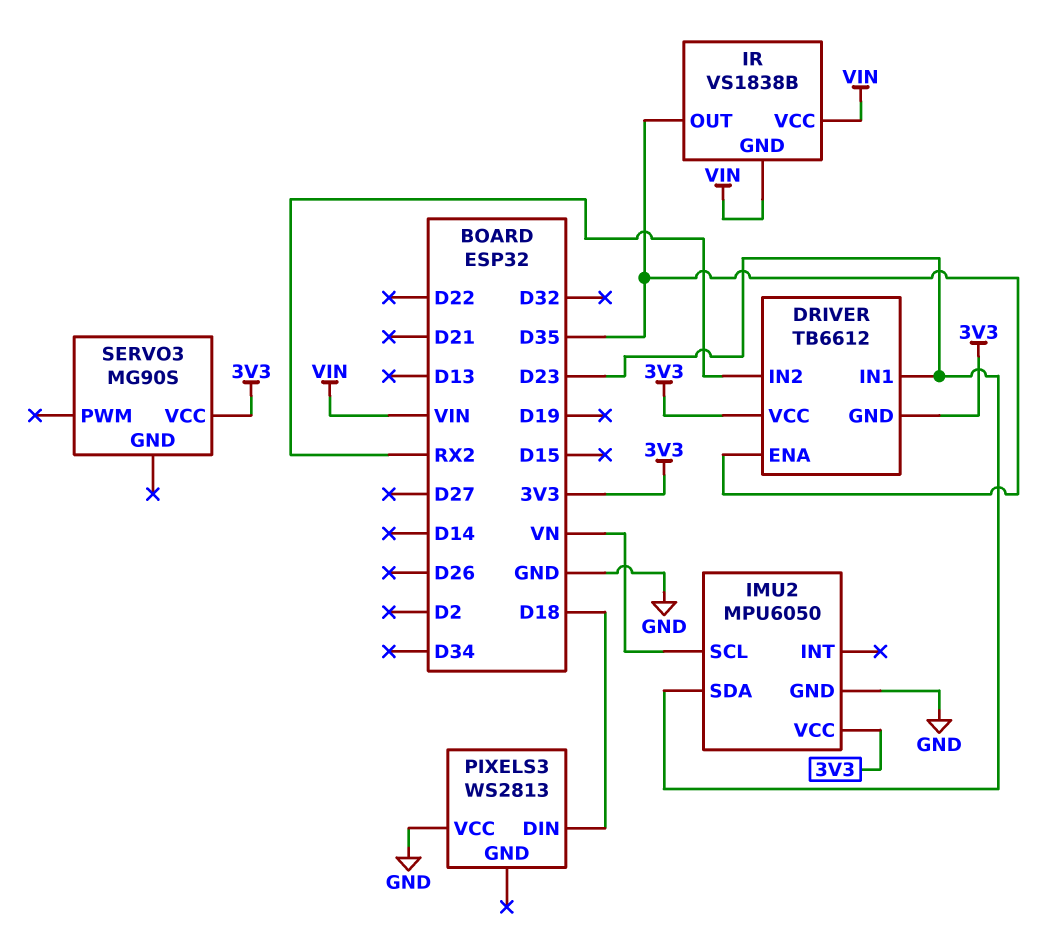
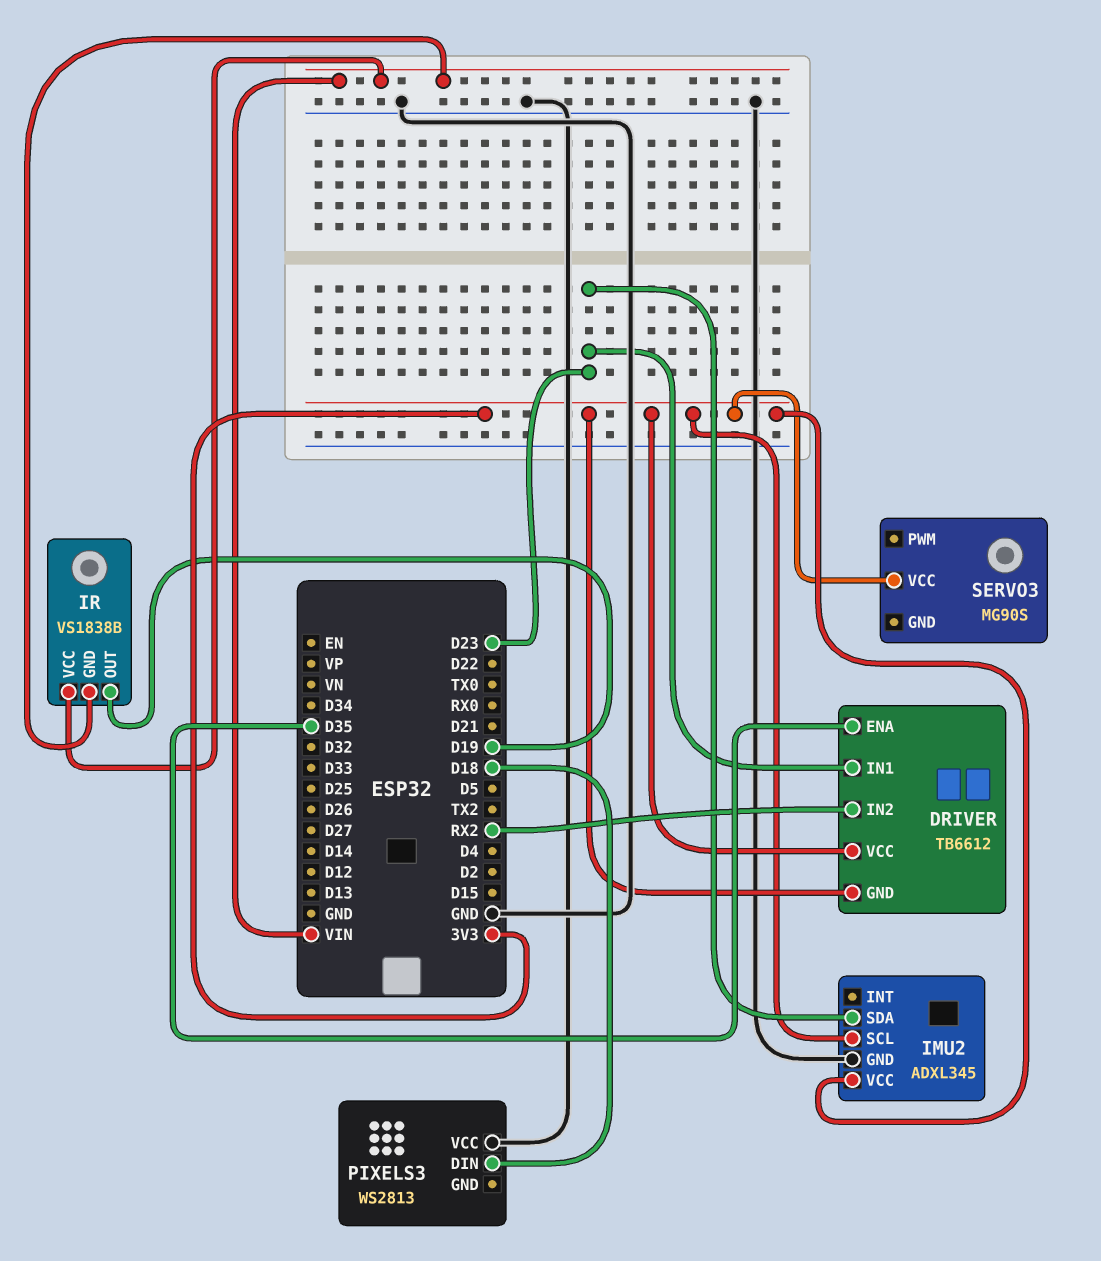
IMU2: MPU6050 -> ADXL345
IMU2 pin SCL: VN -> 3V3
IR pin OUT: D35 -> D19

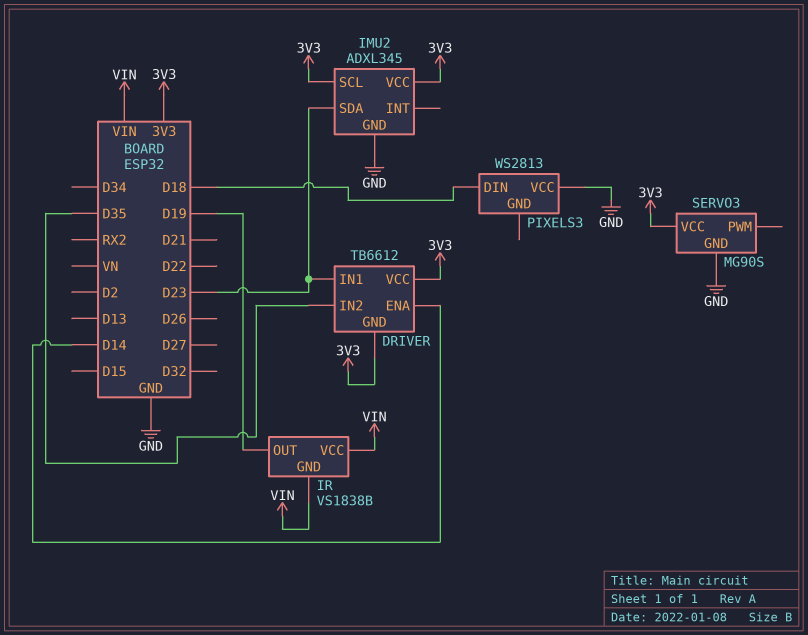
DRIVER pin ENA: D35 -> D14
DRIVER pin IN2: RX2 -> D35
SERVO3 pin GND: none -> GND

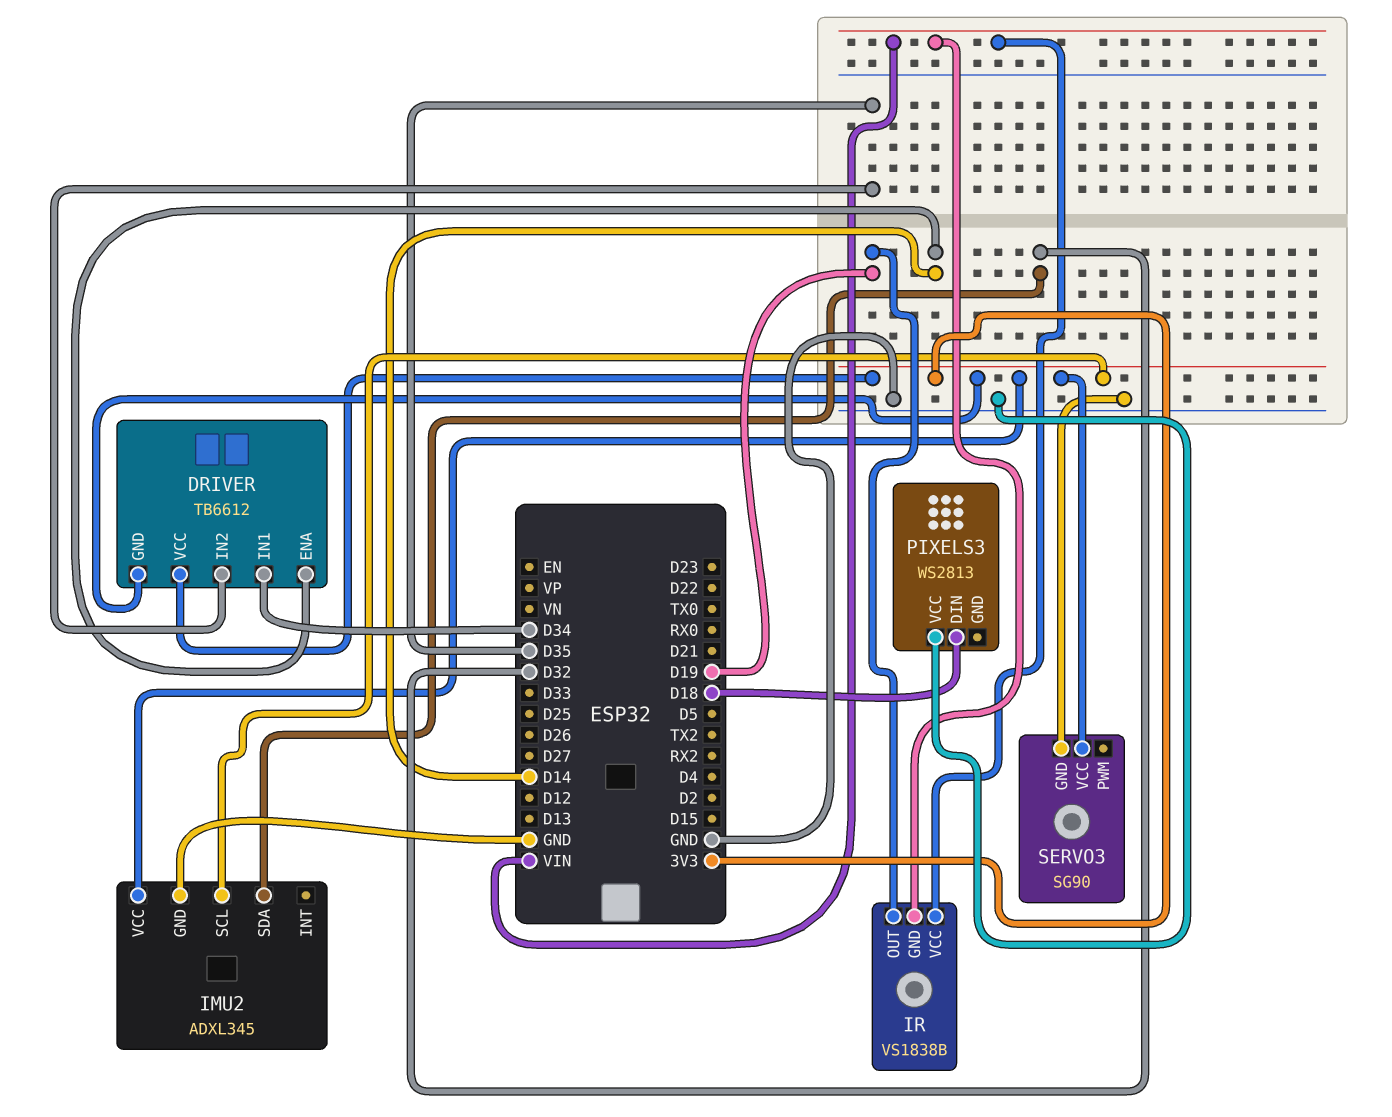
DRIVER pin IN1: D23 -> D34
IMU2 pin SDA: D23 -> D32
SERVO3: MG90S -> SG90

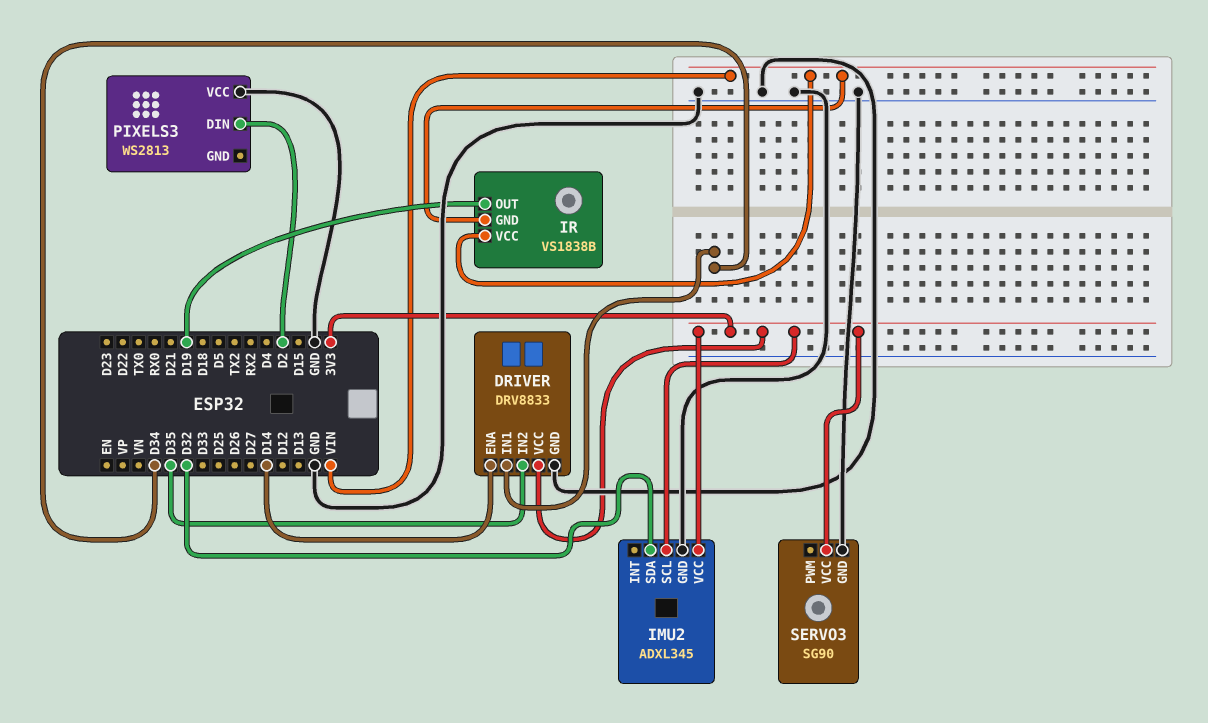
DRIVER: TB6612 -> DRV8833
DRIVER pin GND: 3V3 -> GND
PIXELS3 pin DIN: D18 -> D2

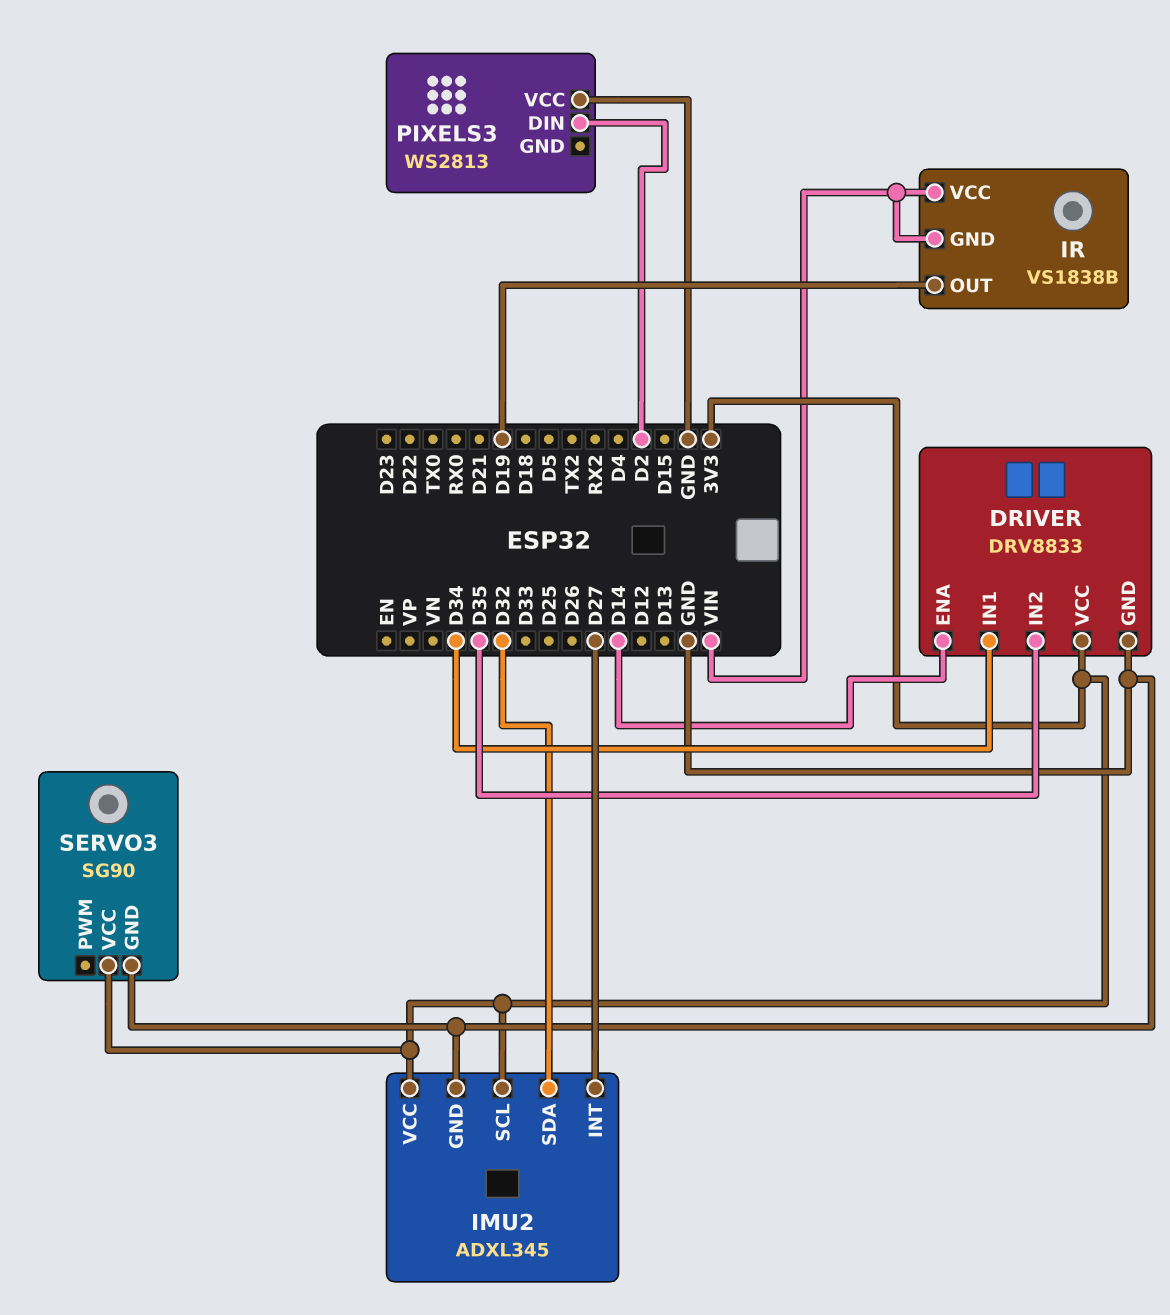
IMU2 pin INT: none -> D27

